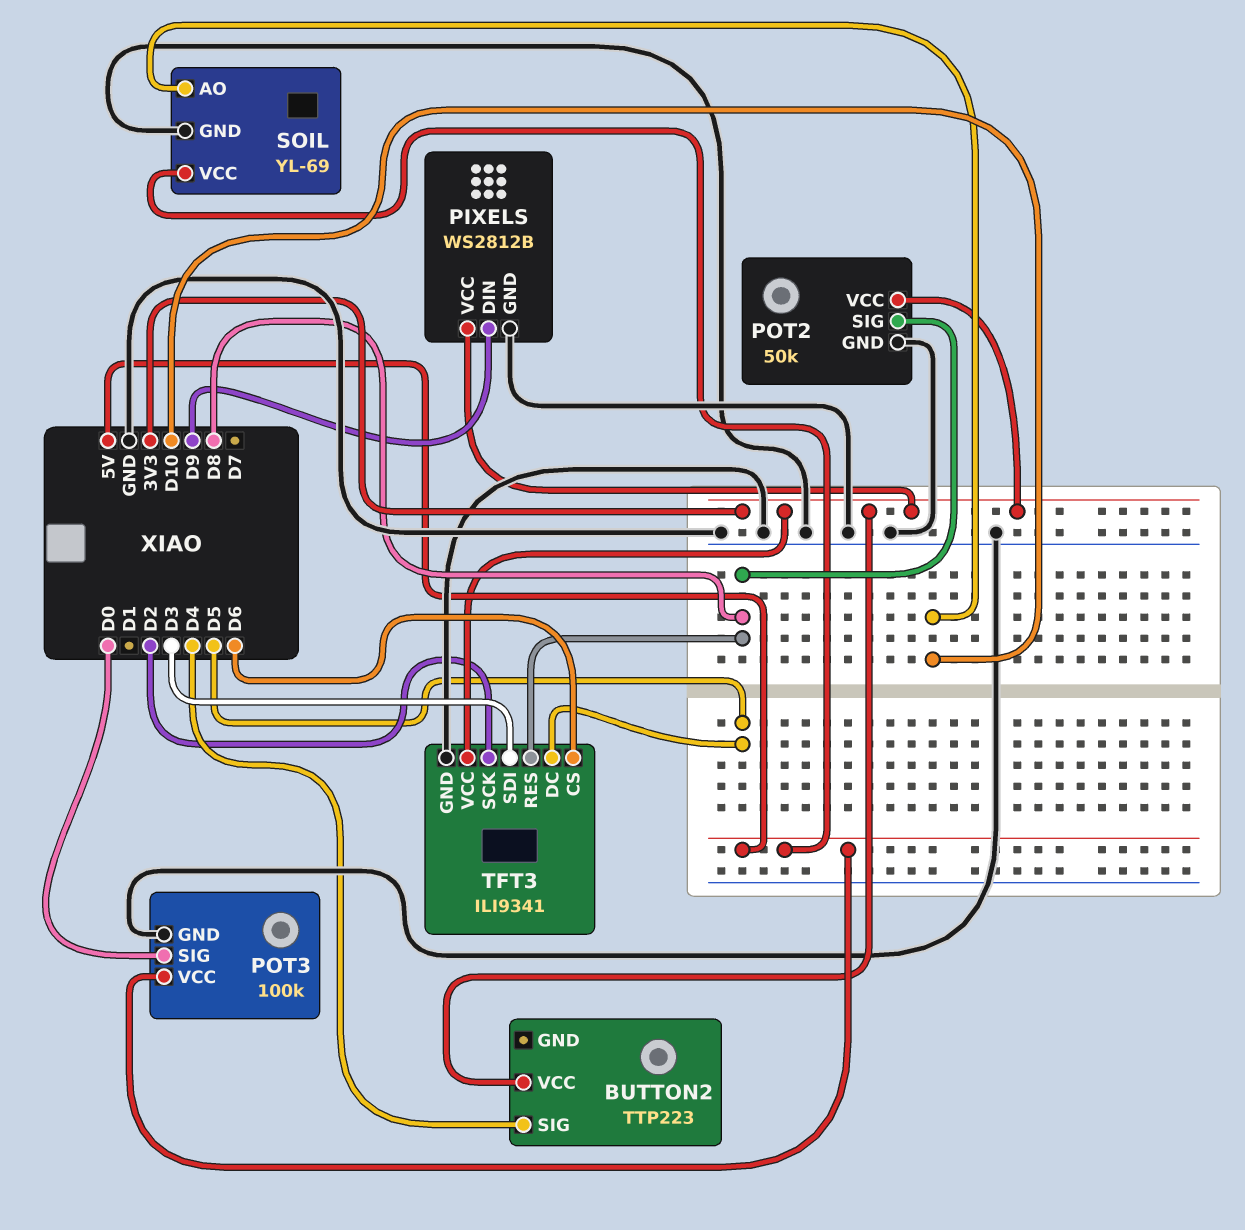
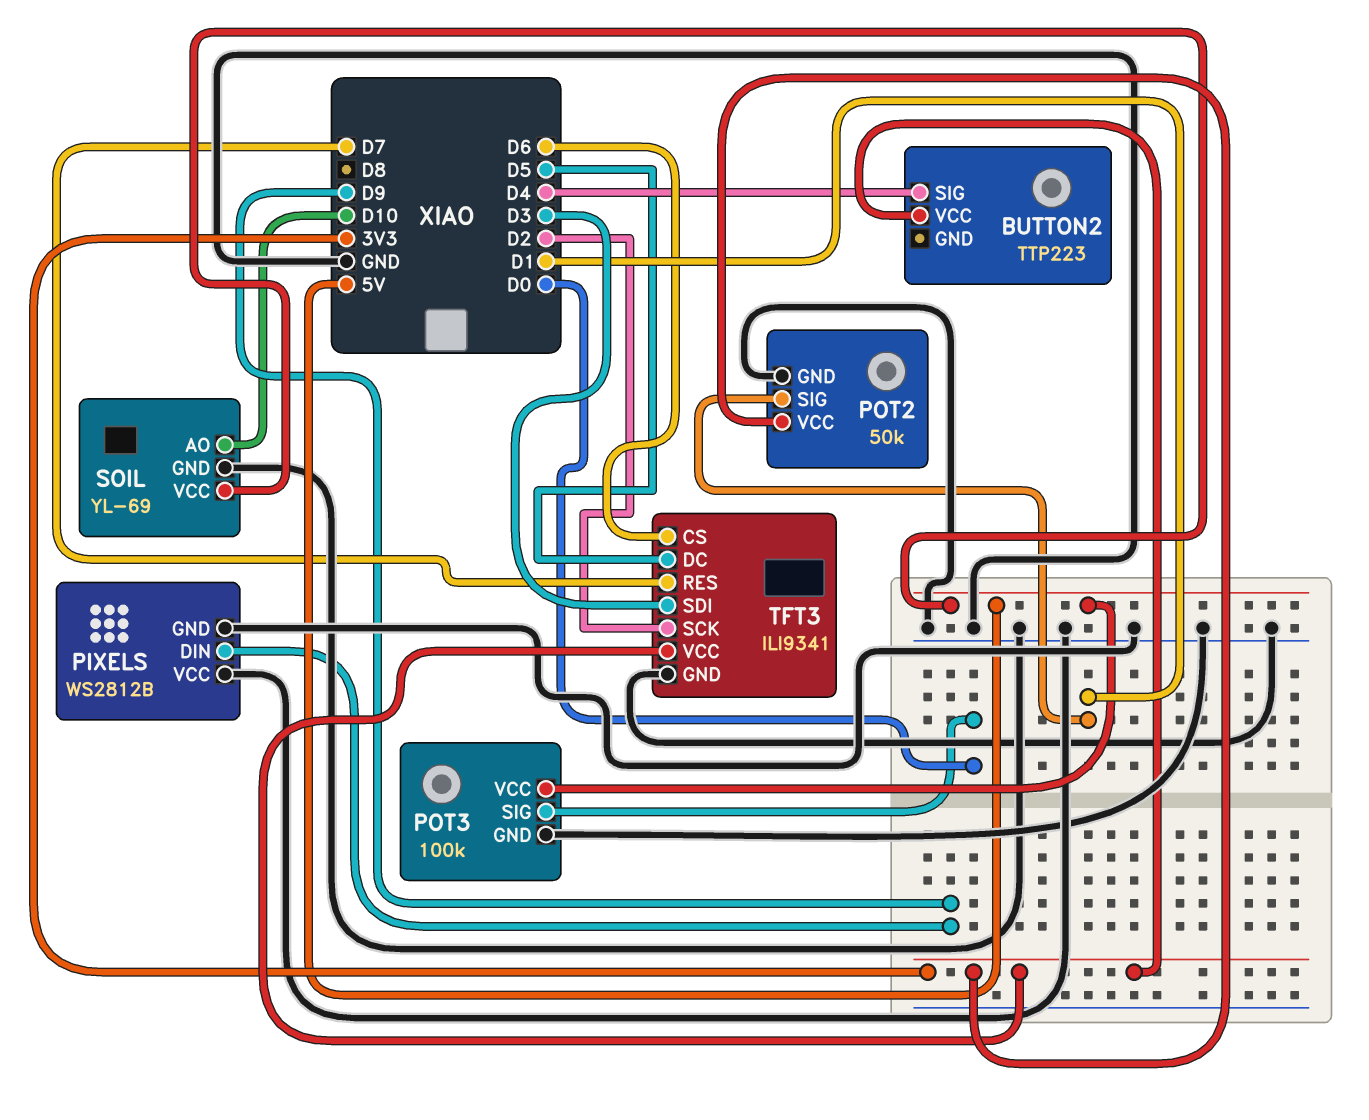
PIXELS pin VCC: 3V3 -> GND
POT2 pin SIG: D8 -> D1
TFT3 pin RES: D8 -> D7

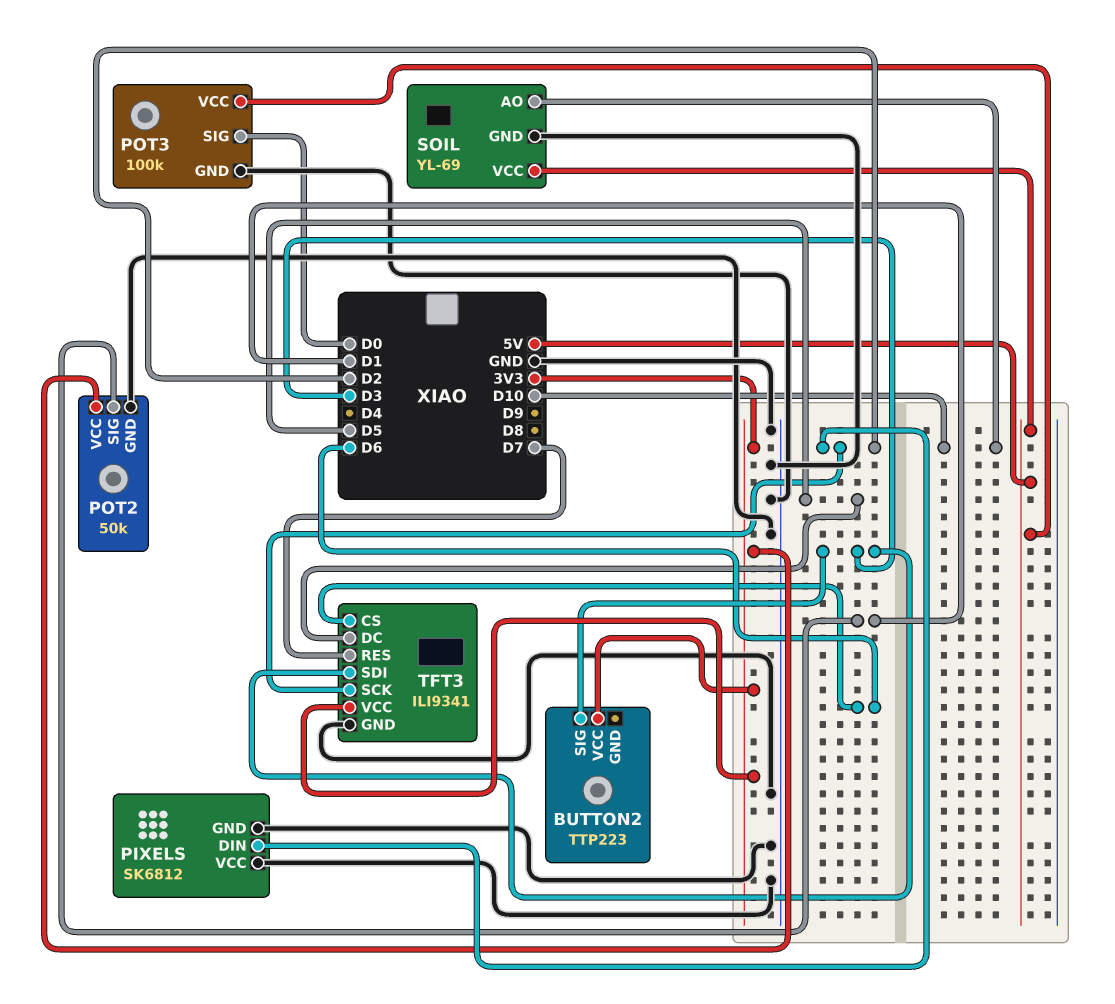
BUTTON2 pin SIG: D4 -> D3
PIXELS: WS2812B -> SK6812
PIXELS pin DIN: D9 -> D2

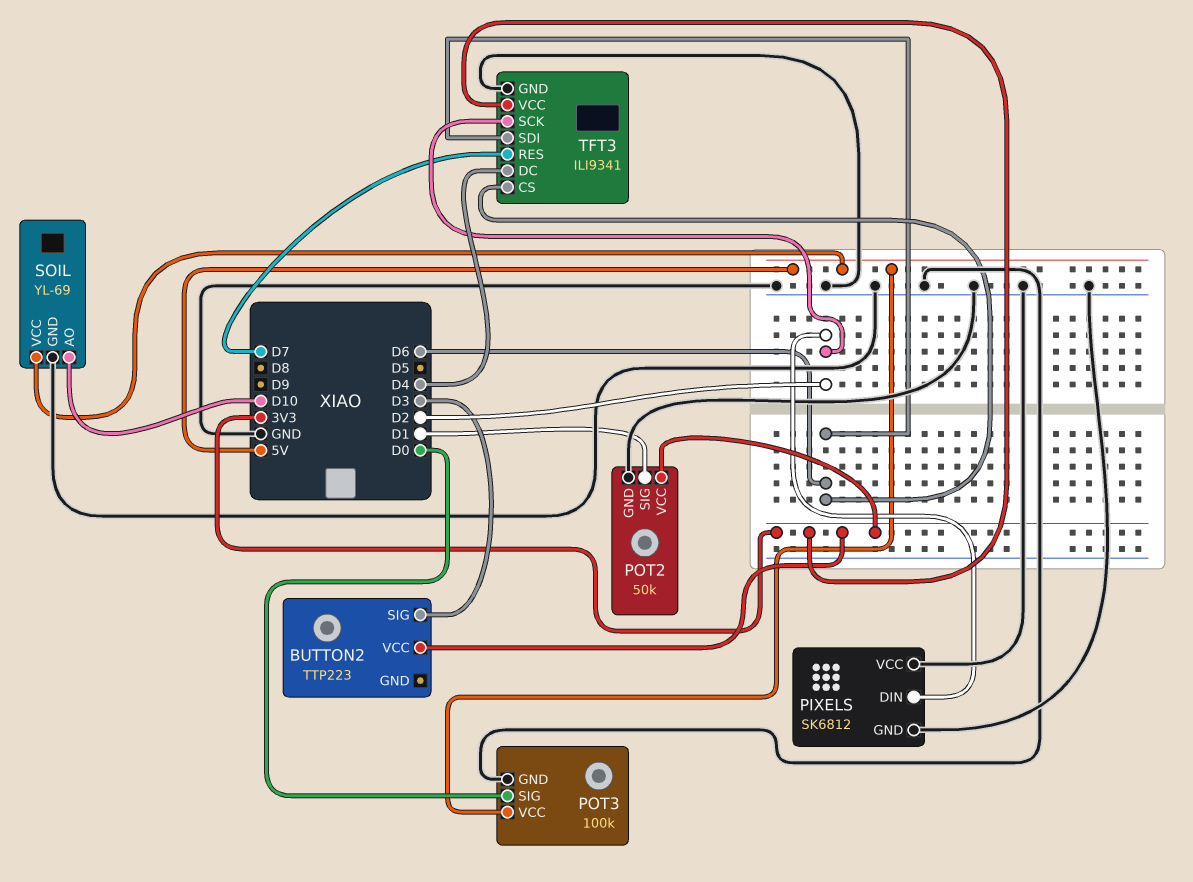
TFT3 pin DC: D5 -> D4
TFT3 pin SDI: D3 -> D6

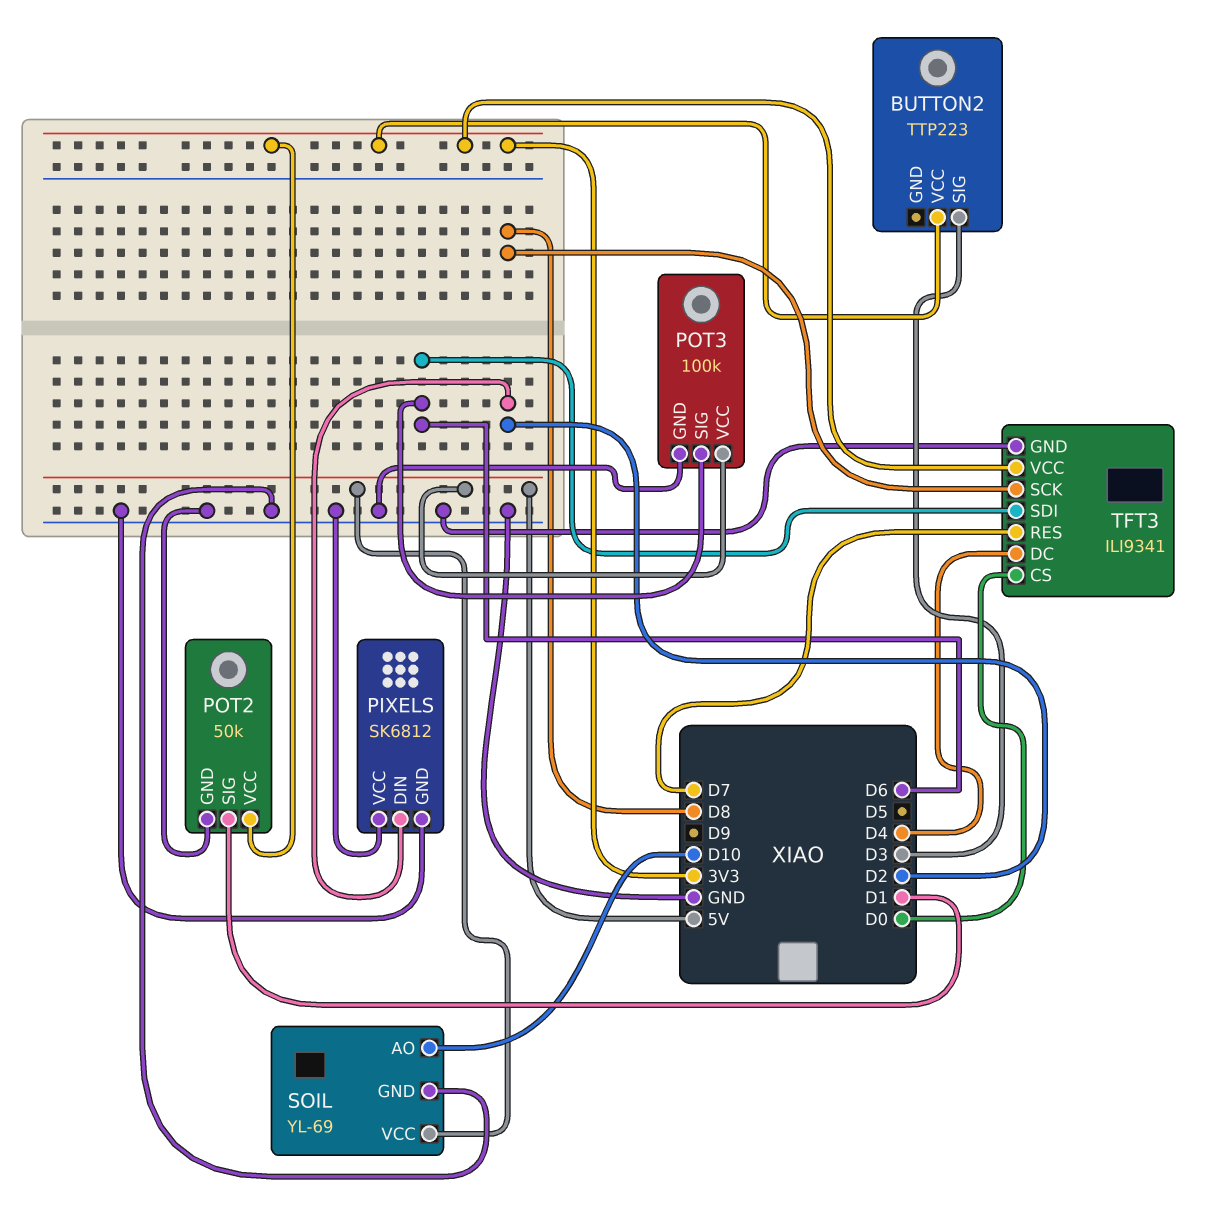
POT3 pin SIG: D0 -> D6
TFT3 pin CS: D6 -> D0
TFT3 pin SCK: D2 -> D8

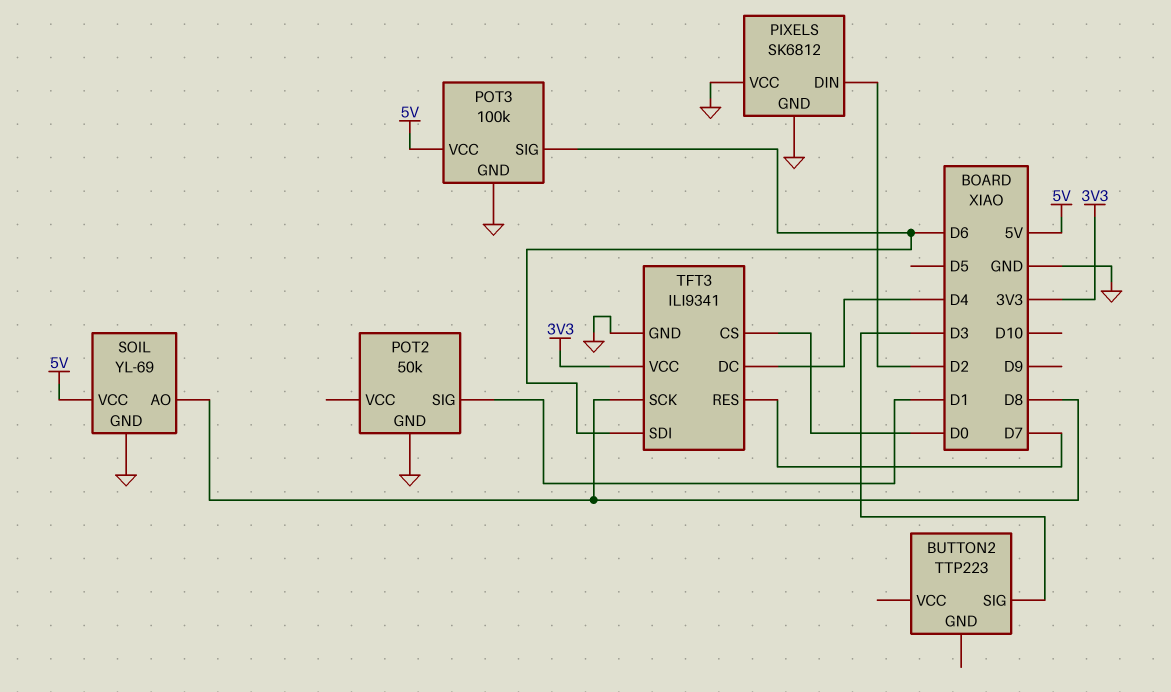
BUTTON2 pin VCC: 3V3 -> none
POT2 pin VCC: 3V3 -> none
SOIL pin AO: D10 -> D8

